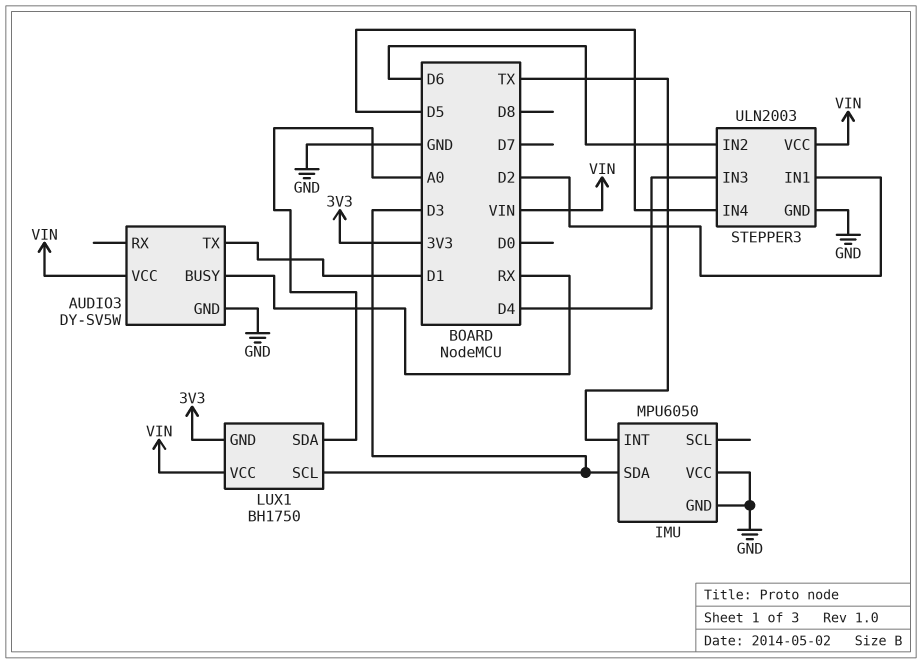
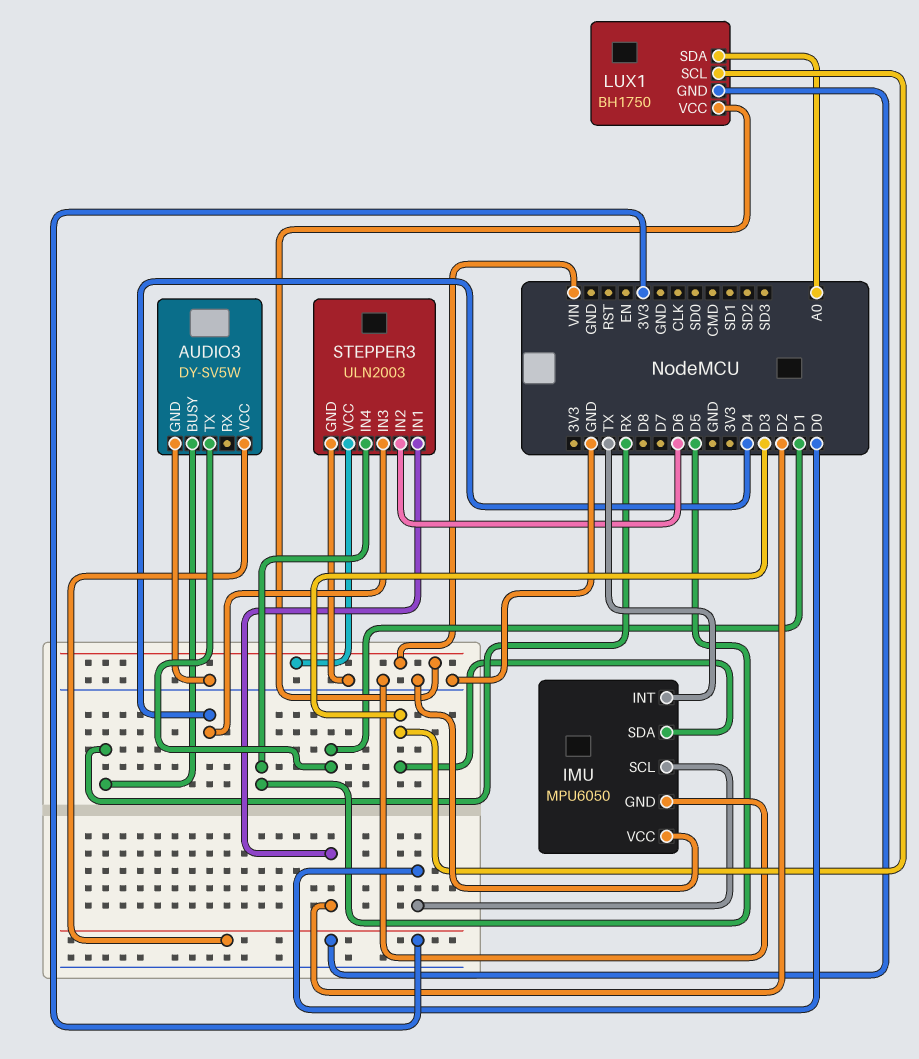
AUDIO3 pin VCC: VIN -> 3V3
IMU pin SCL: none -> D0

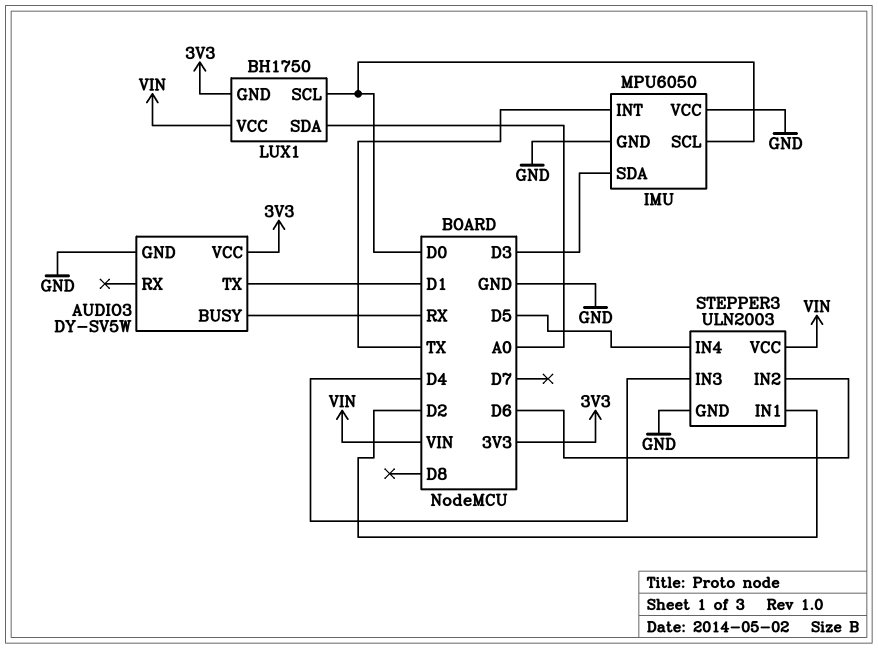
LUX1 pin SCL: D3 -> D0

